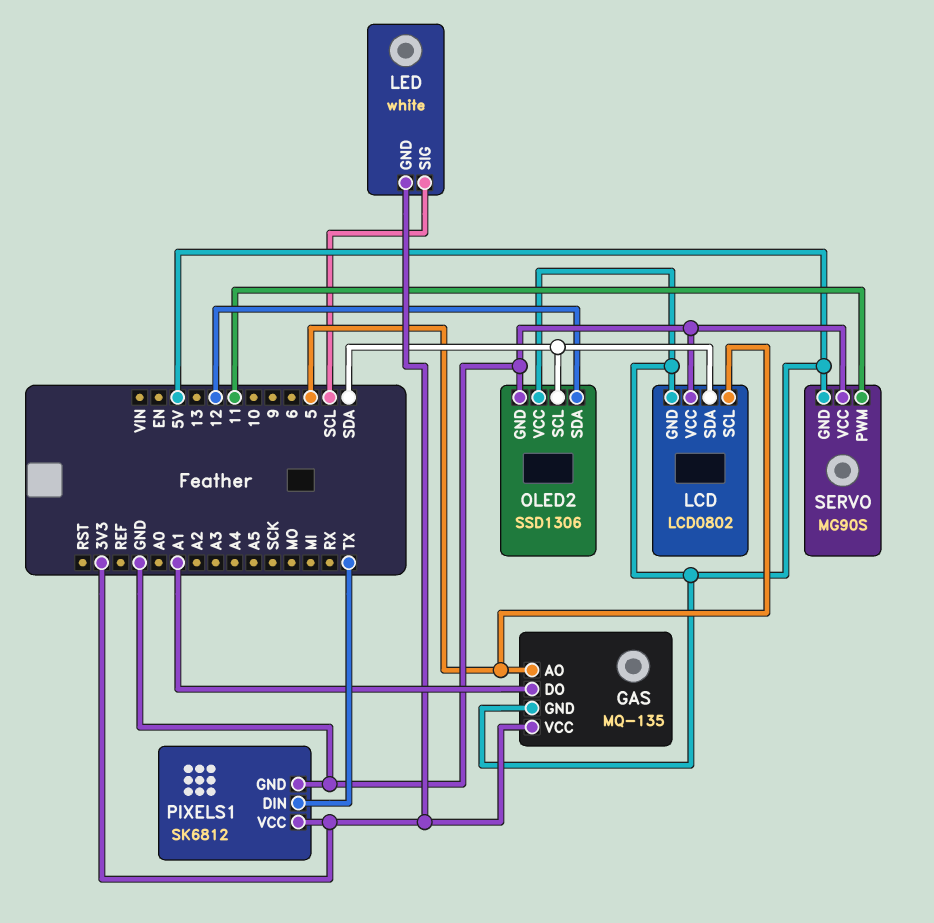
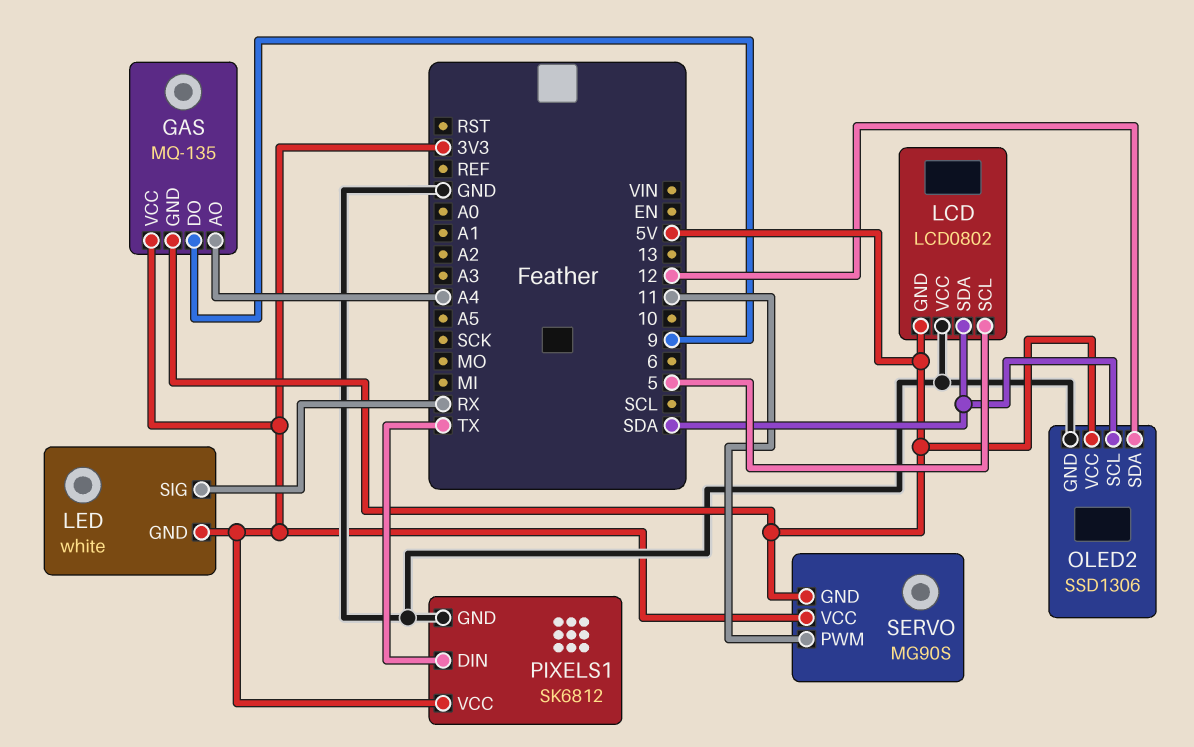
GAS pin AO: 5 -> A4
GAS pin DO: A1 -> 9
LED pin SIG: SCL -> RX
SERVO pin VCC: GND -> 3V3

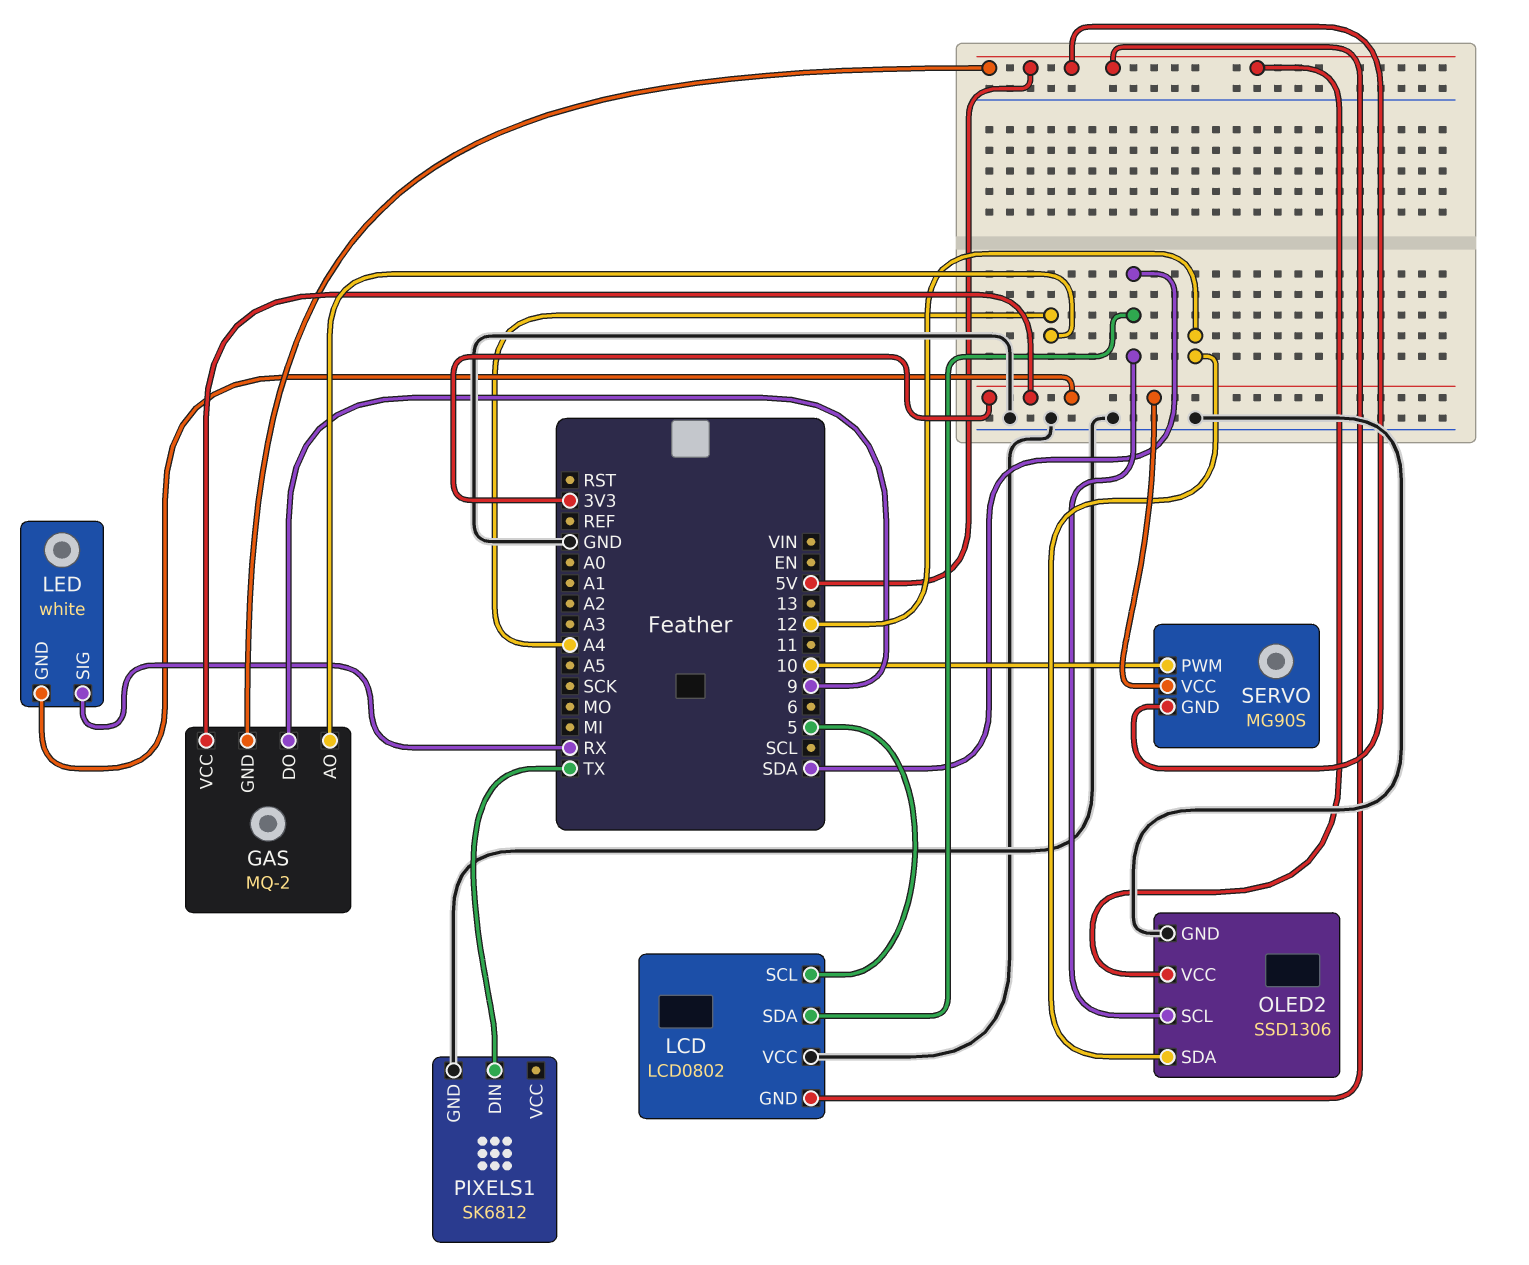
GAS: MQ-135 -> MQ-2
PIXELS1 pin VCC: 3V3 -> none
SERVO pin PWM: 11 -> 10

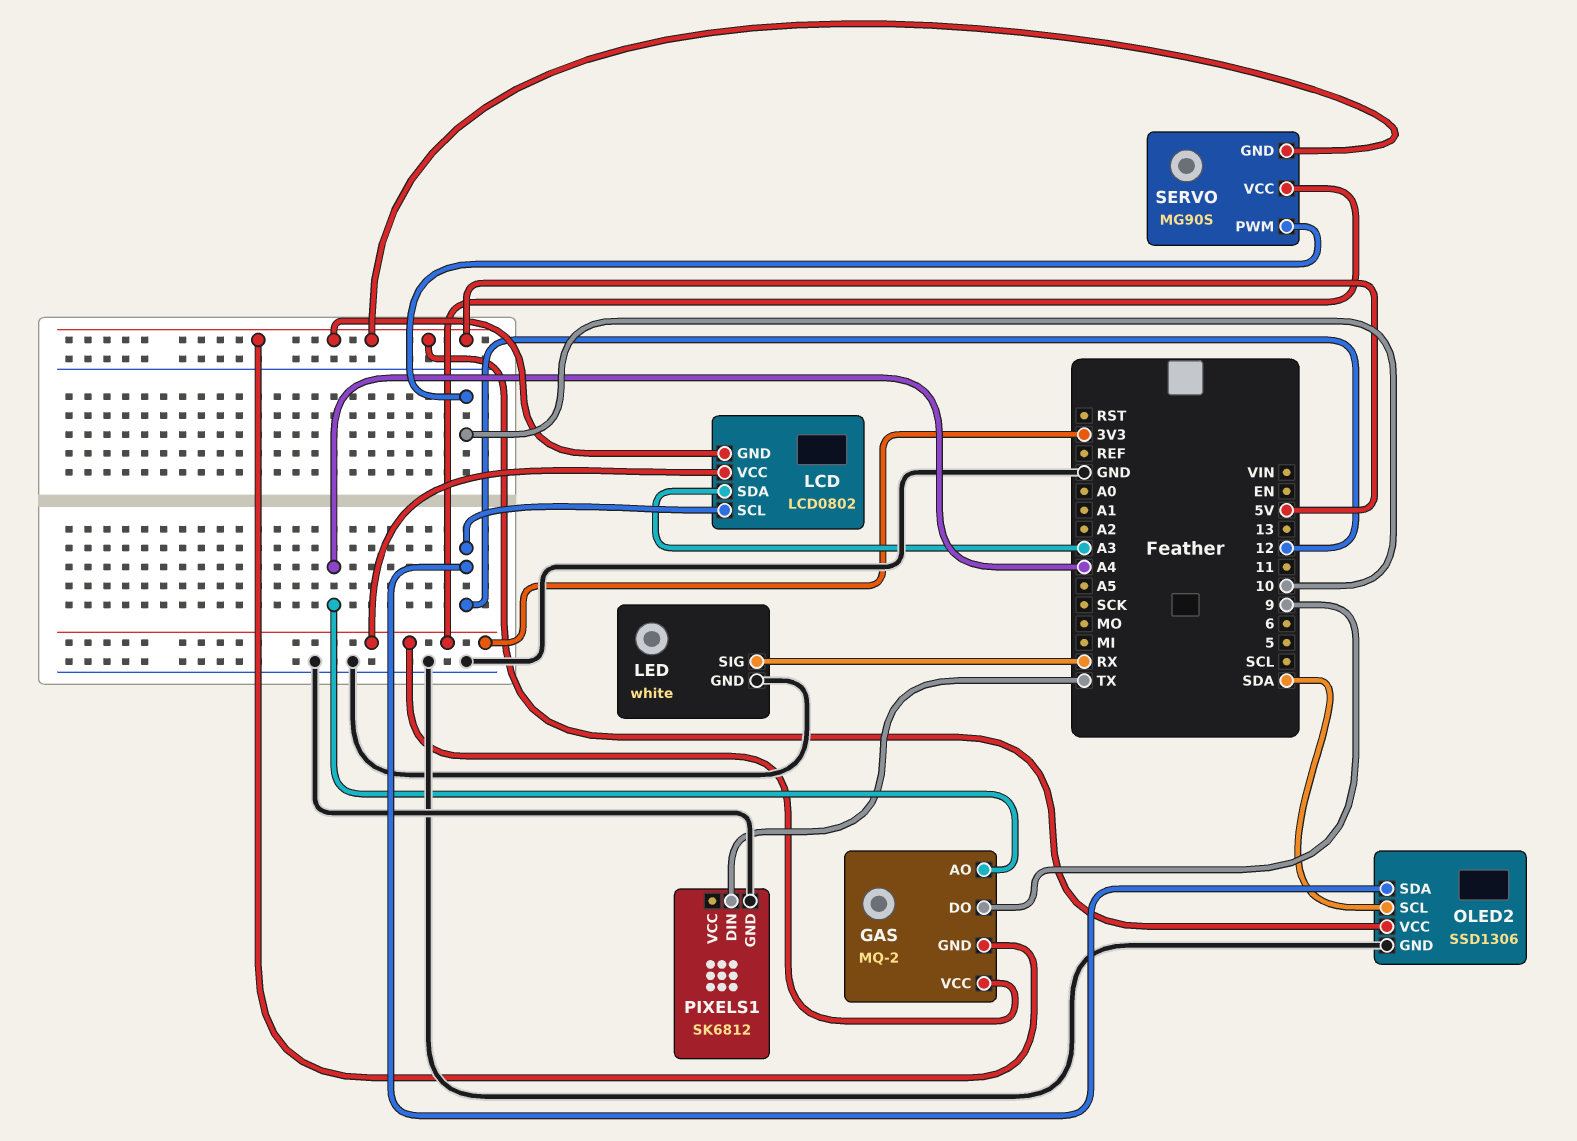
LCD pin SCL: 5 -> 12
LCD pin SDA: SDA -> A3
LCD pin VCC: GND -> 3V3
LED pin GND: 3V3 -> GND

